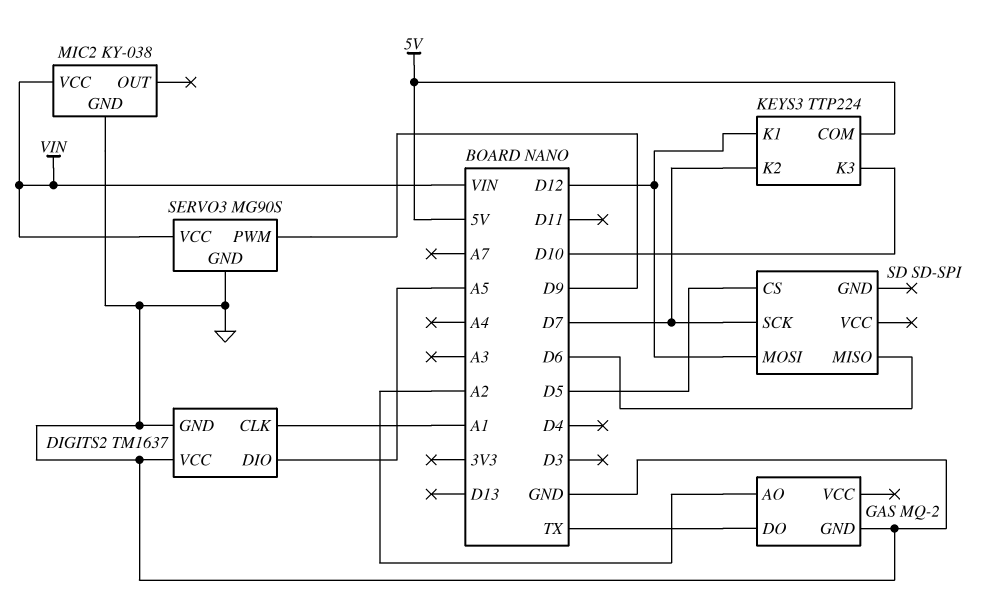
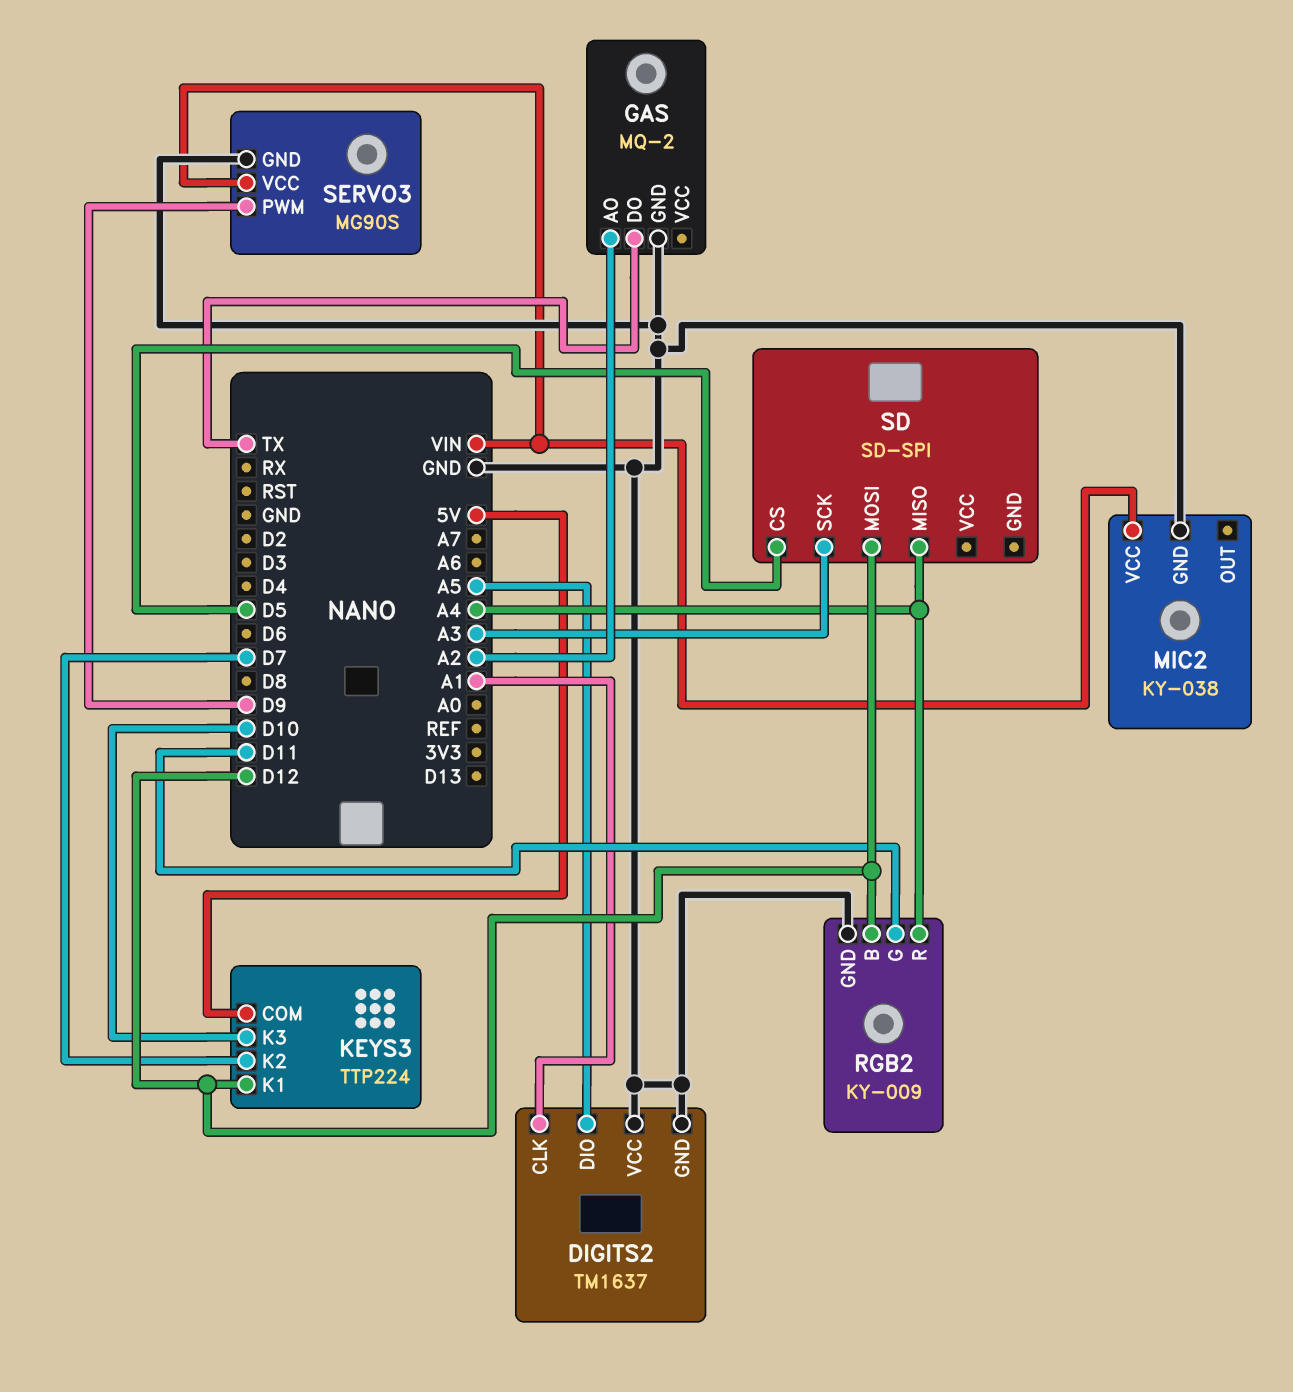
RGB2: none -> KY-009
RGB2 pin B: none -> D12
RGB2 pin G: none -> D11
RGB2 pin GND: none -> GND
RGB2 pin R: none -> A4
SD pin MISO: D6 -> A4
SD pin SCK: D7 -> A3

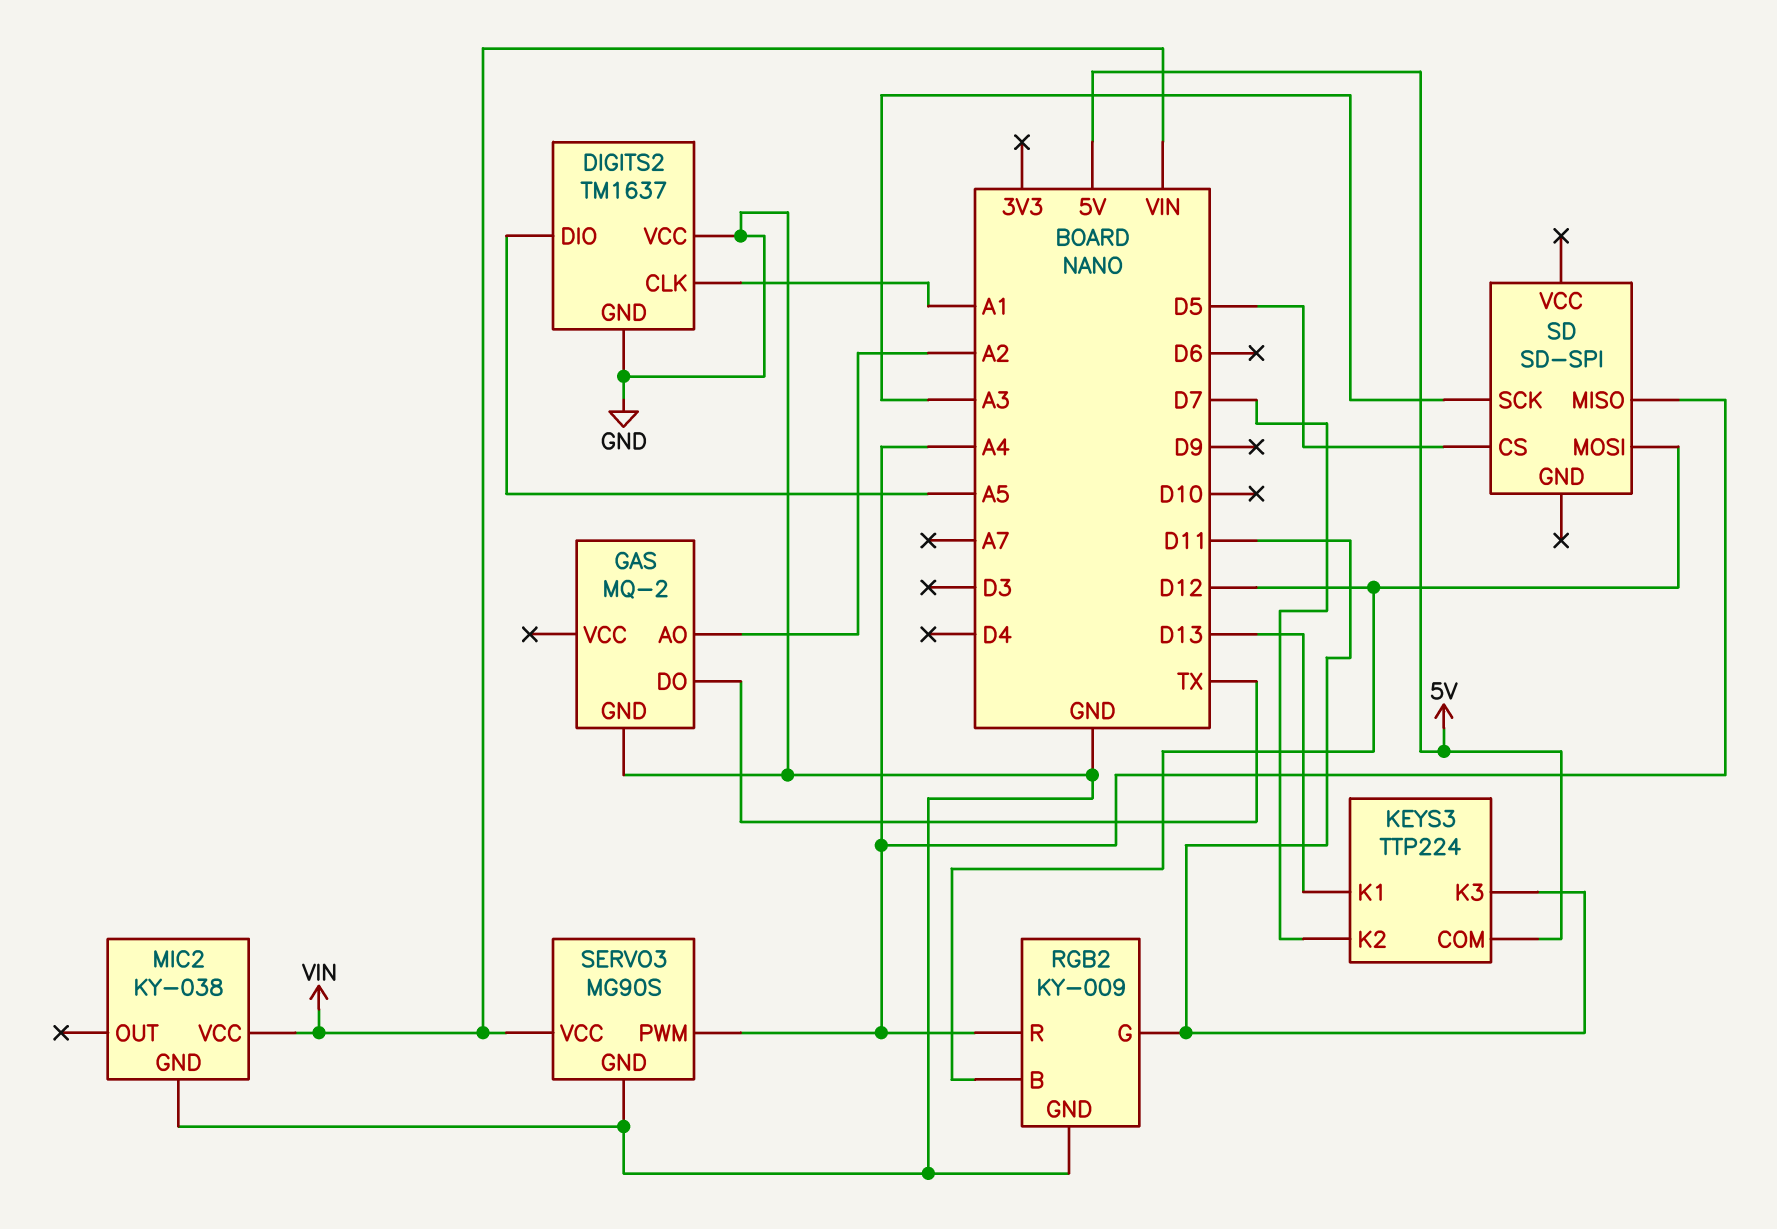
KEYS3 pin K1: D12 -> D13
KEYS3 pin K3: D10 -> D11
SERVO3 pin PWM: D9 -> A4

